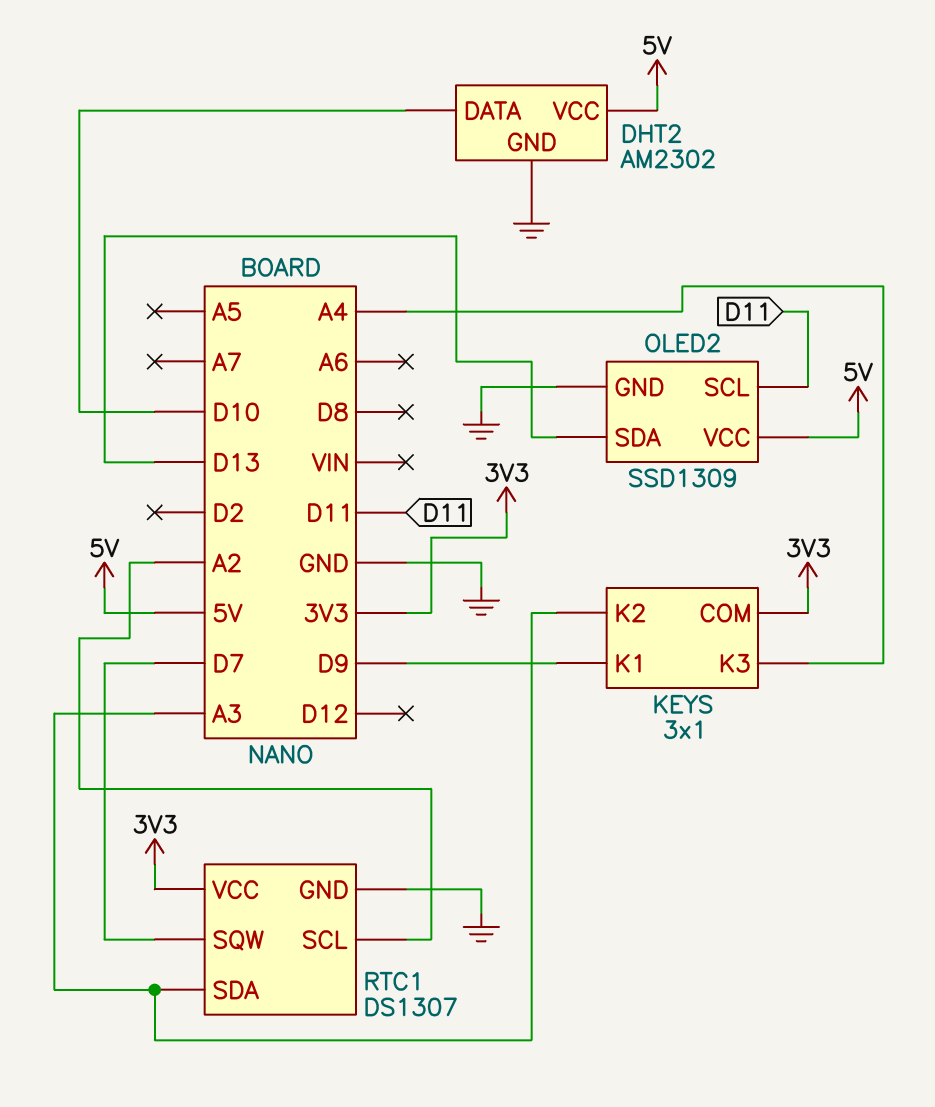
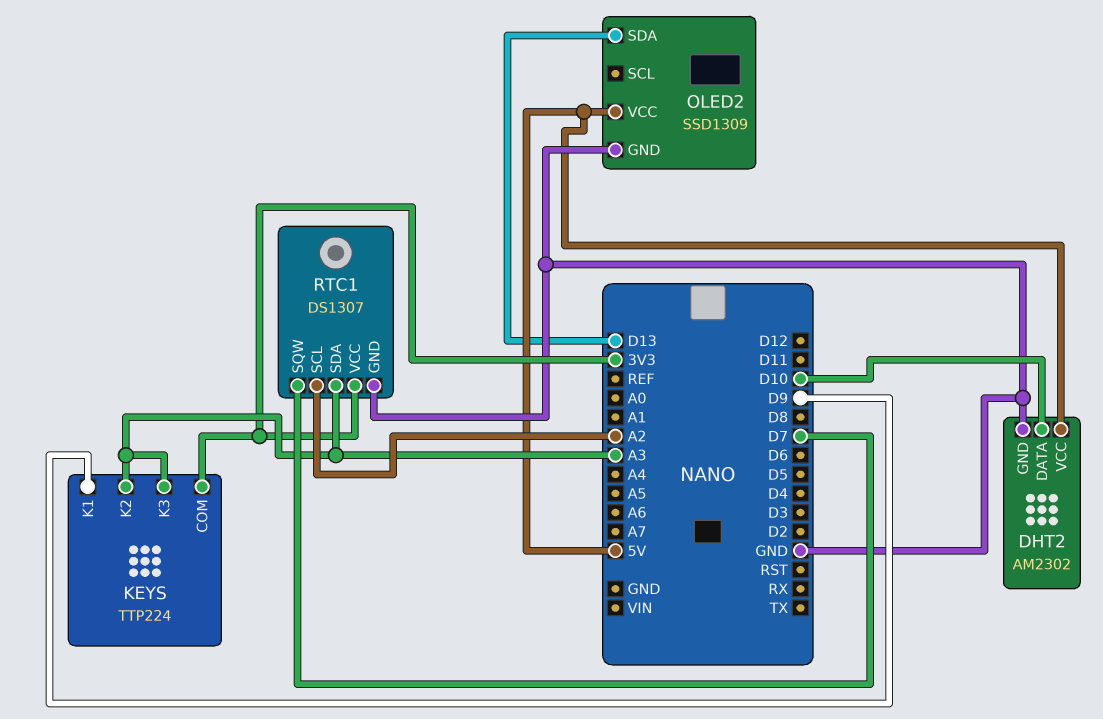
KEYS: 3x1 -> TTP224
KEYS pin K3: A4 -> A3
OLED2 pin SCL: D11 -> none

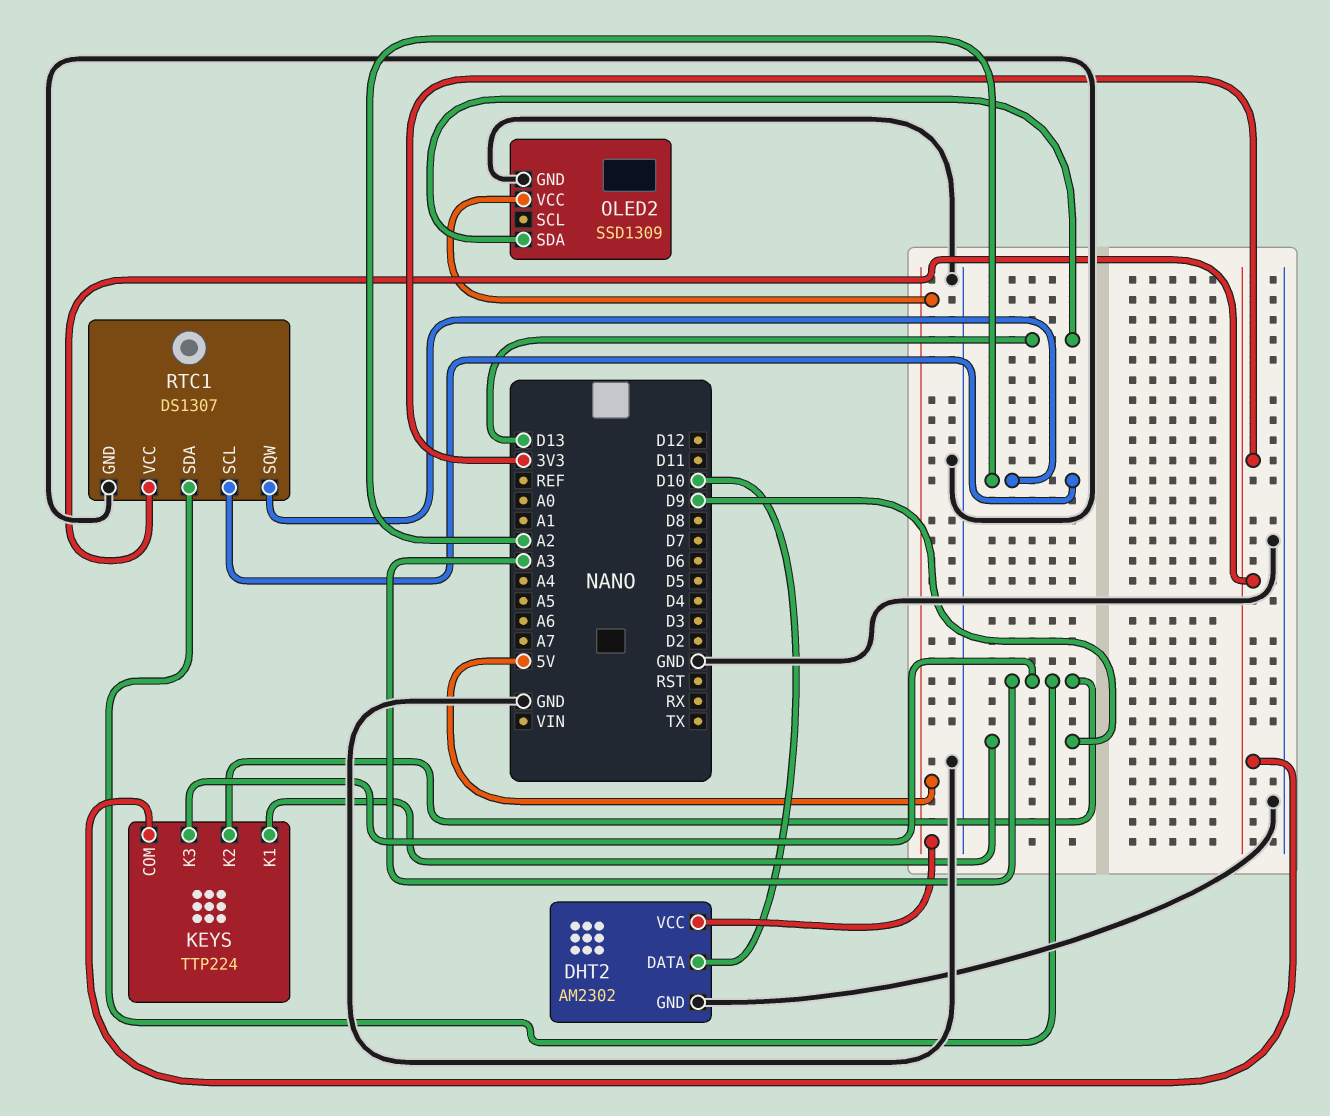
RTC1 pin SQW: D7 -> A2

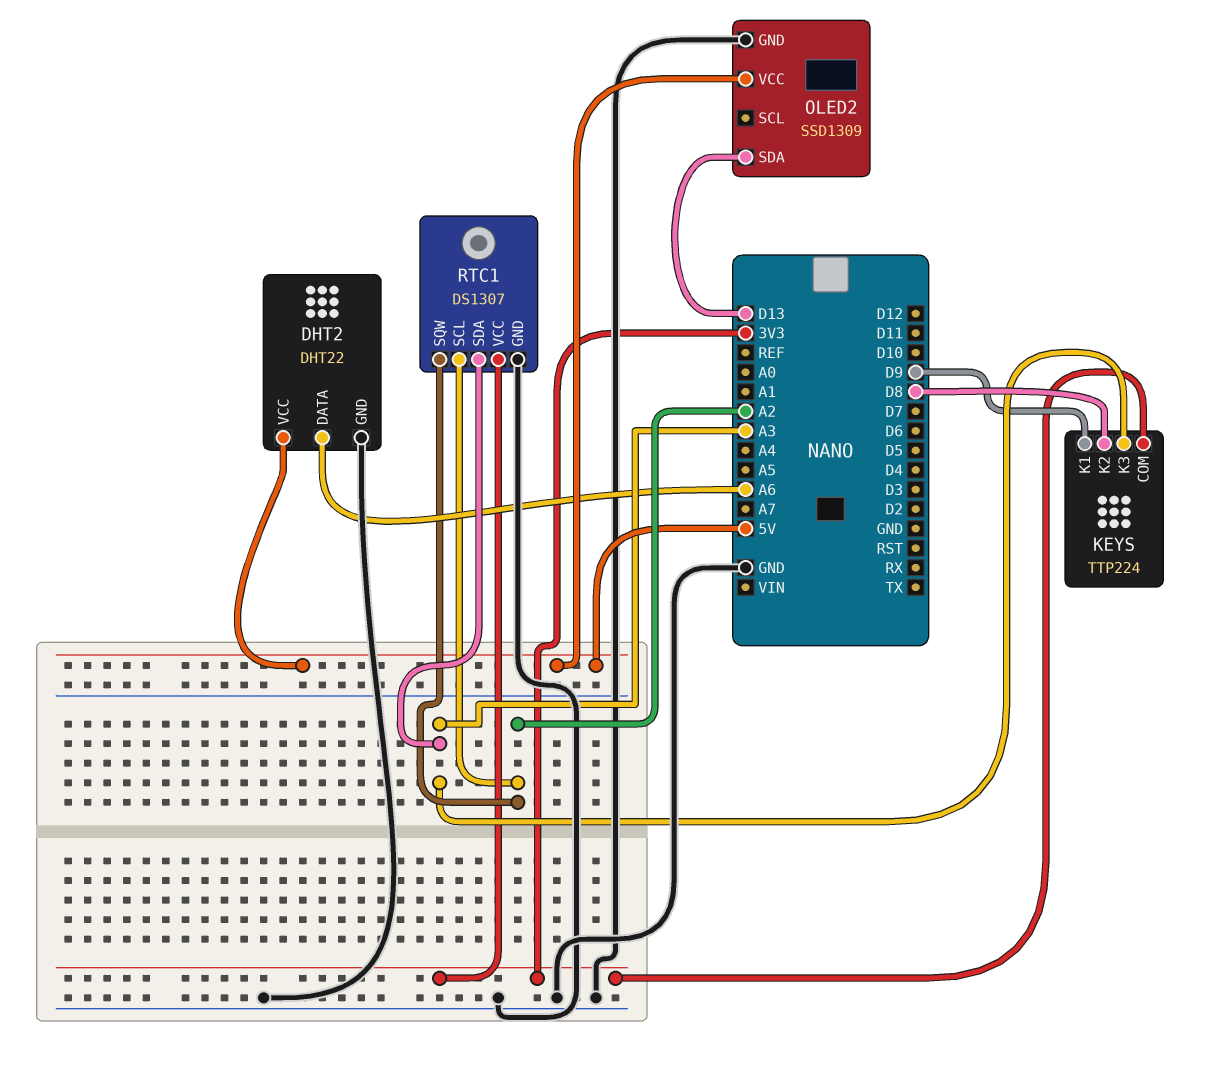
DHT2: AM2302 -> DHT22
DHT2 pin DATA: D10 -> A6
KEYS pin K2: A3 -> D8

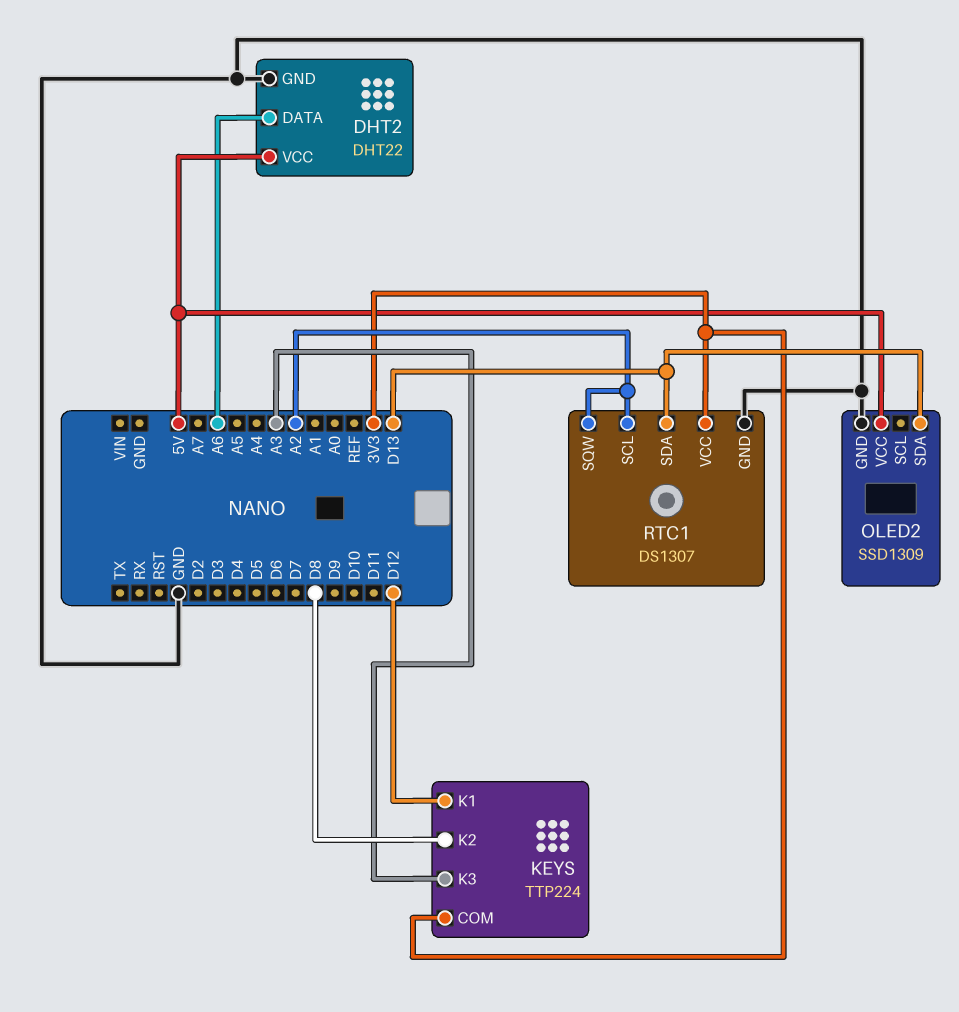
KEYS pin K1: D9 -> D12
RTC1 pin SDA: A3 -> D13

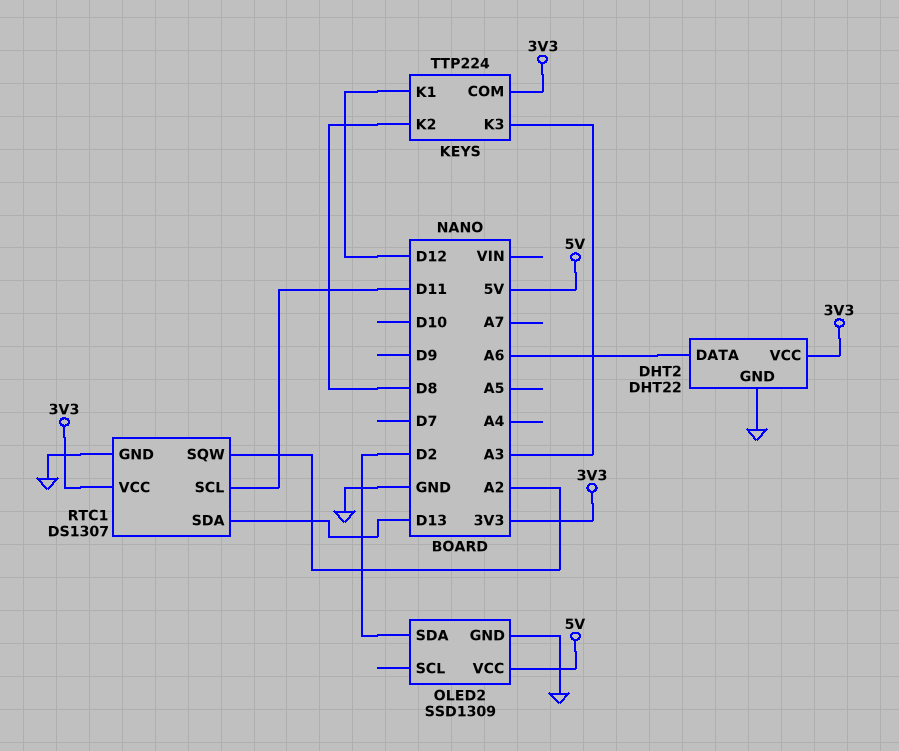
DHT2 pin VCC: 5V -> 3V3
OLED2 pin SDA: D13 -> D2
RTC1 pin SCL: A2 -> D11

